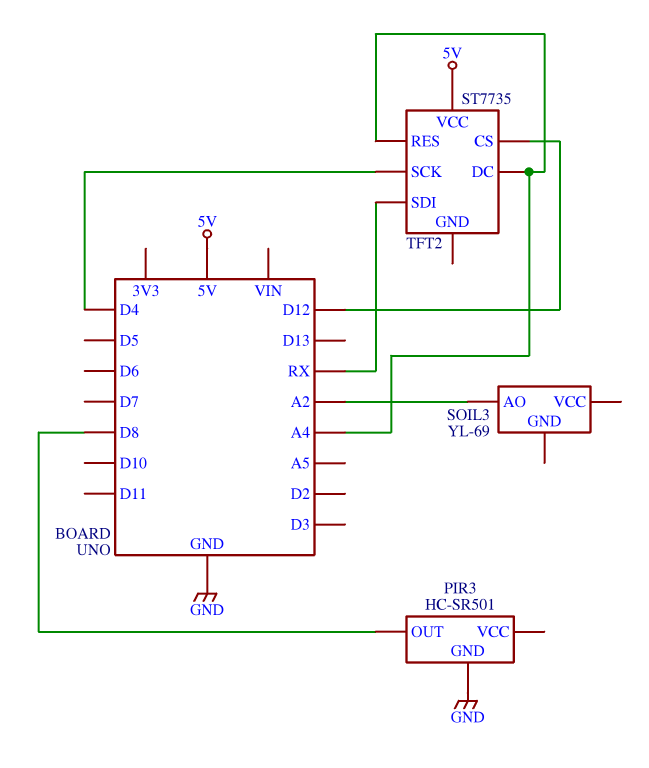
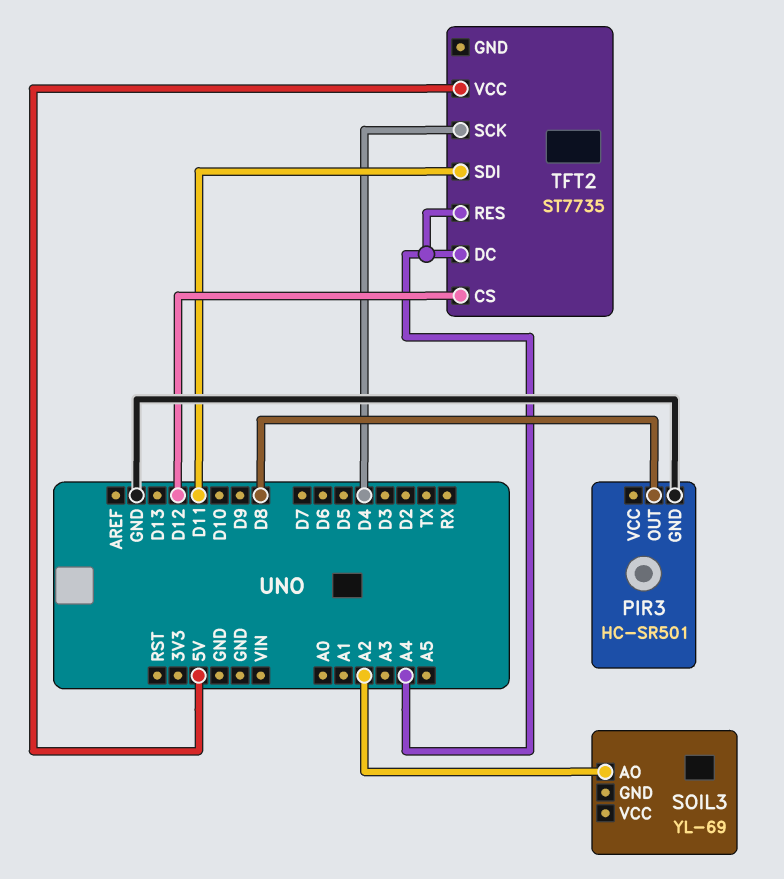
TFT2 pin SDI: RX -> D11

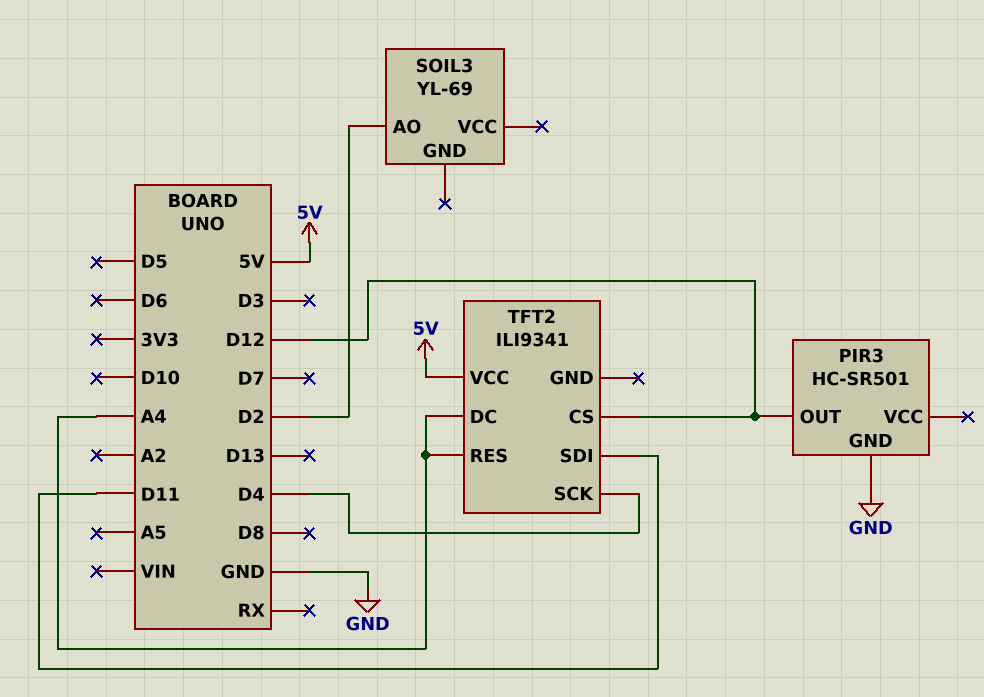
PIR3 pin OUT: D8 -> D12
SOIL3 pin AO: A2 -> D2
TFT2: ST7735 -> ILI9341

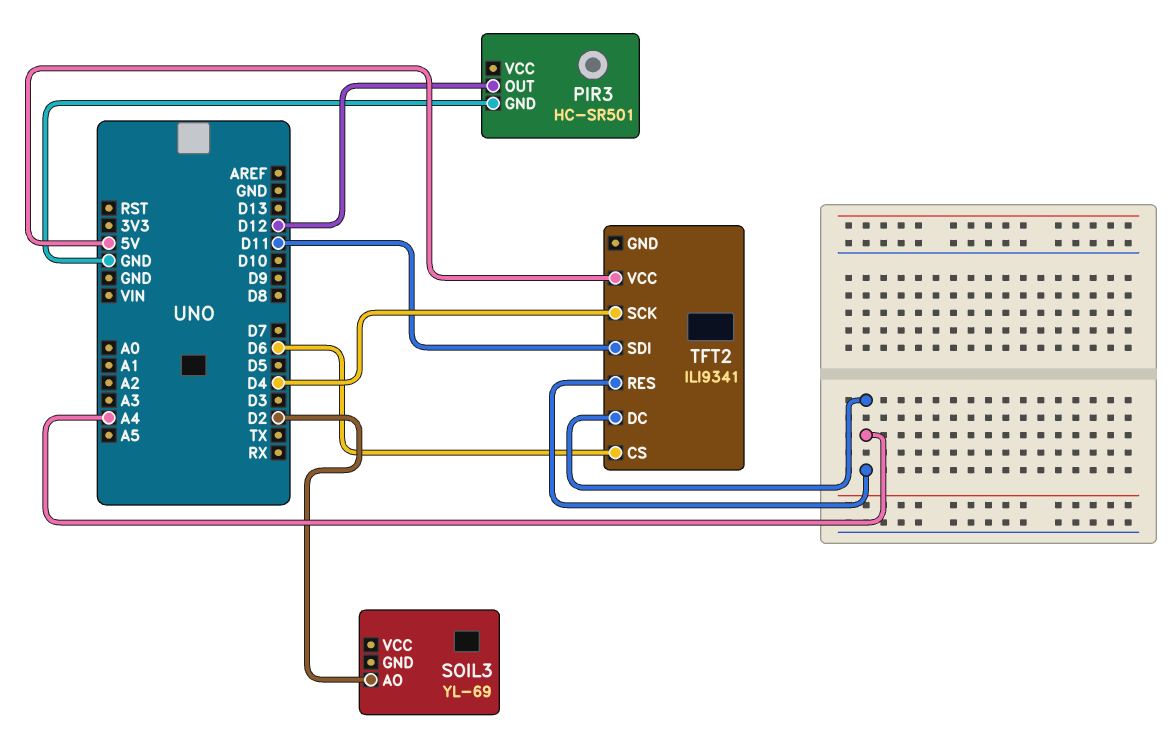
TFT2 pin CS: D12 -> D6

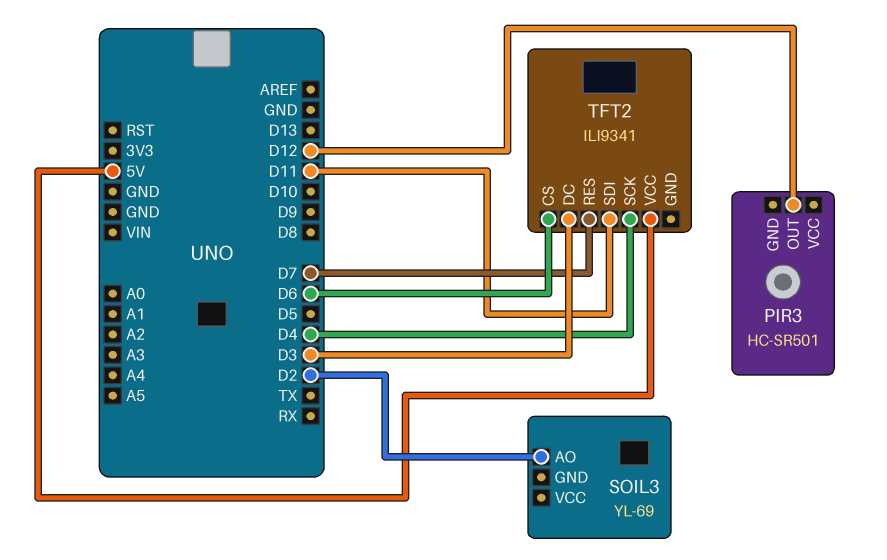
PIR3 pin GND: GND -> none
TFT2 pin DC: A4 -> D3
TFT2 pin RES: A4 -> D7

